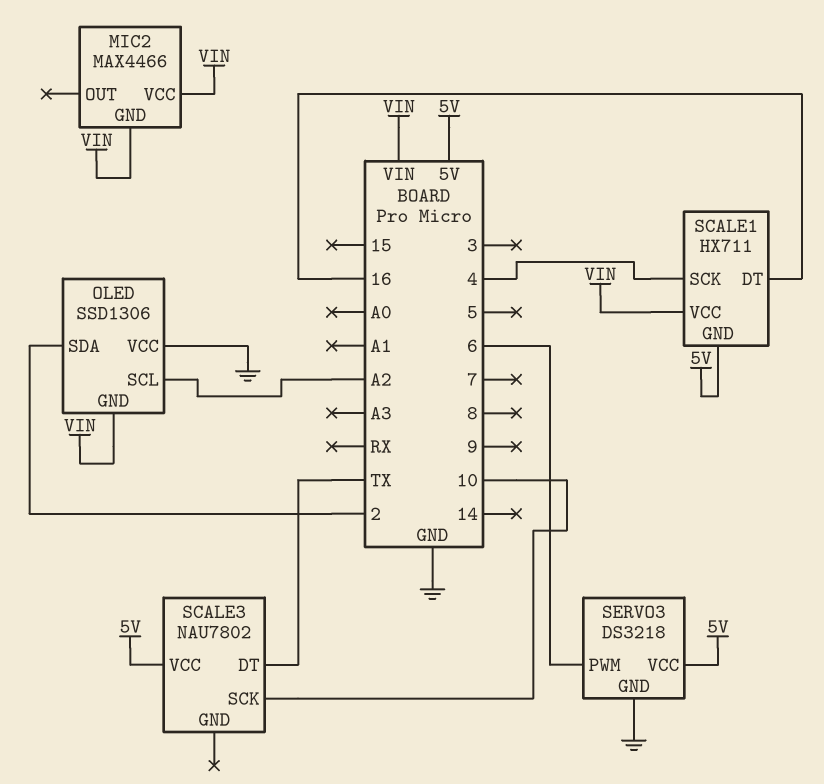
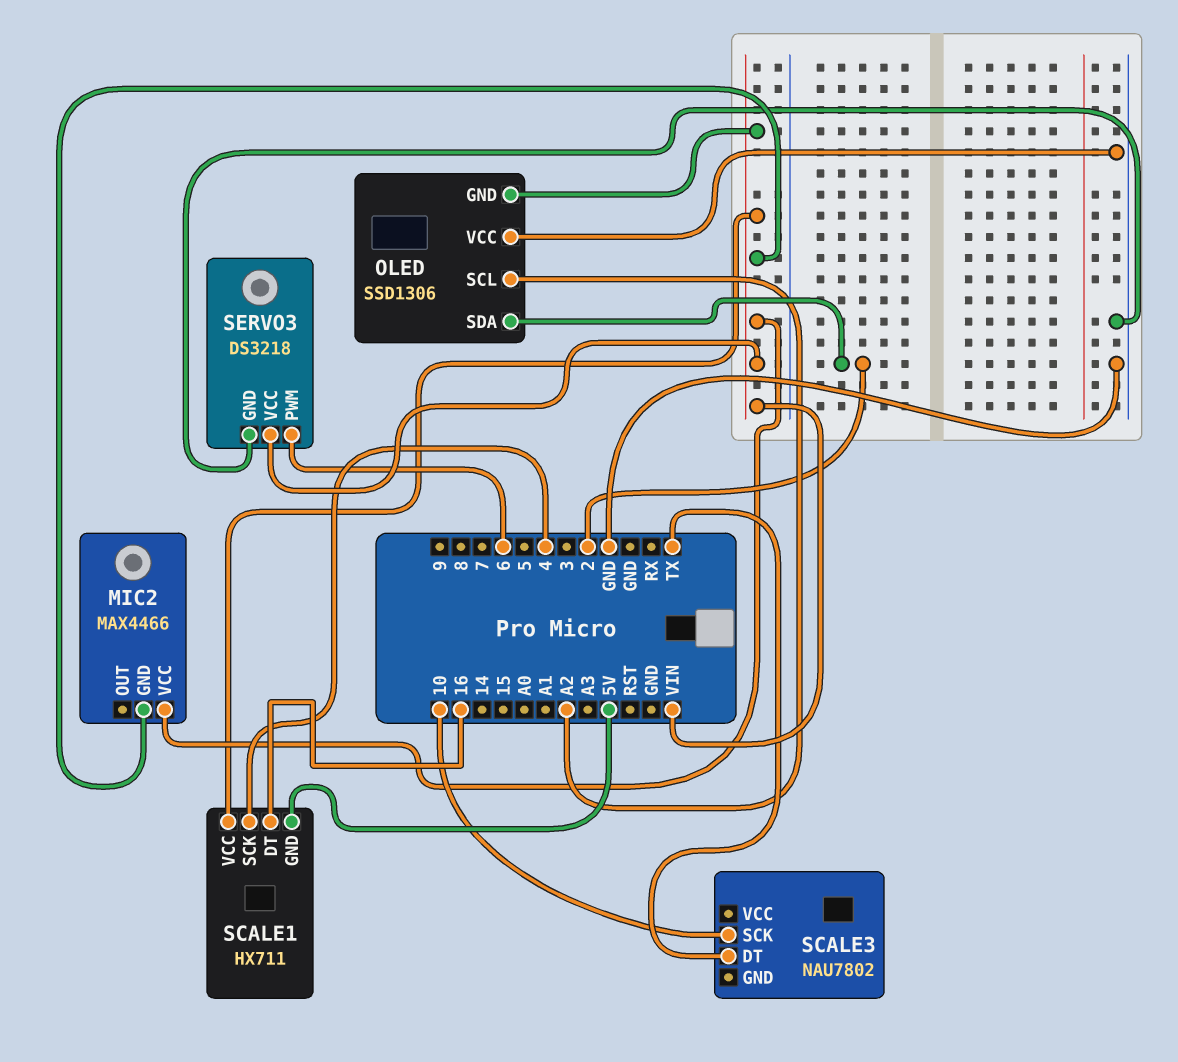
SCALE3 pin VCC: 5V -> none
SERVO3 pin VCC: 5V -> VIN

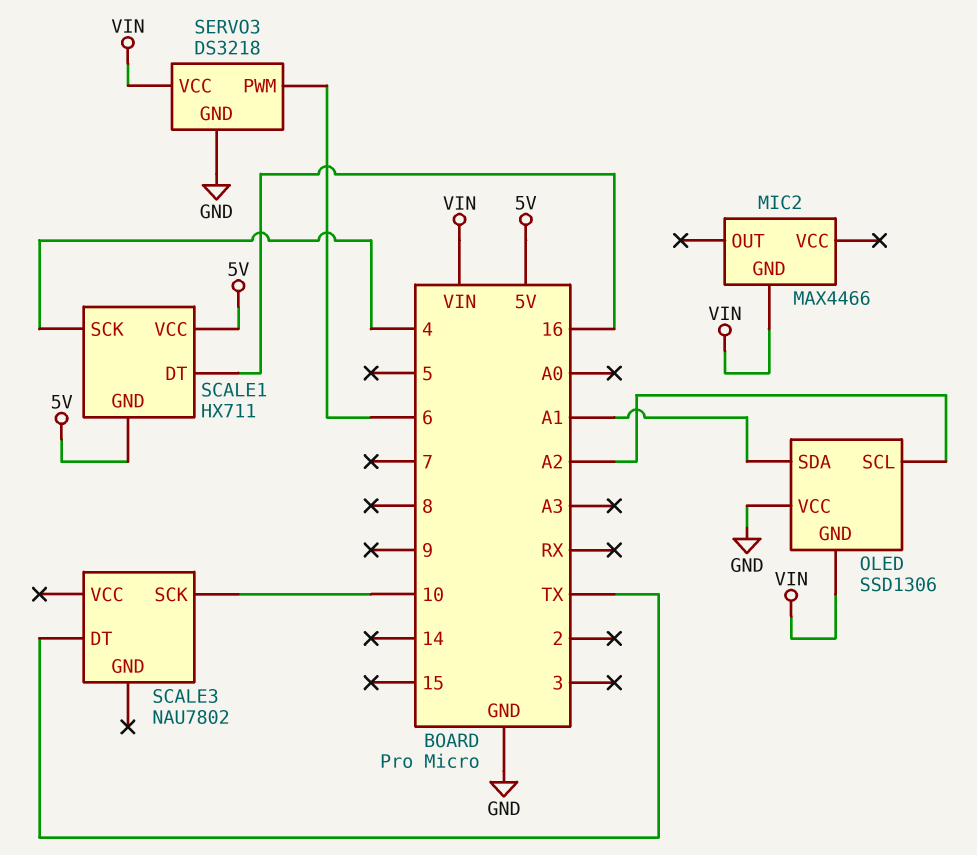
MIC2 pin VCC: VIN -> none
OLED pin SDA: 2 -> A1
SCALE1 pin VCC: VIN -> 5V

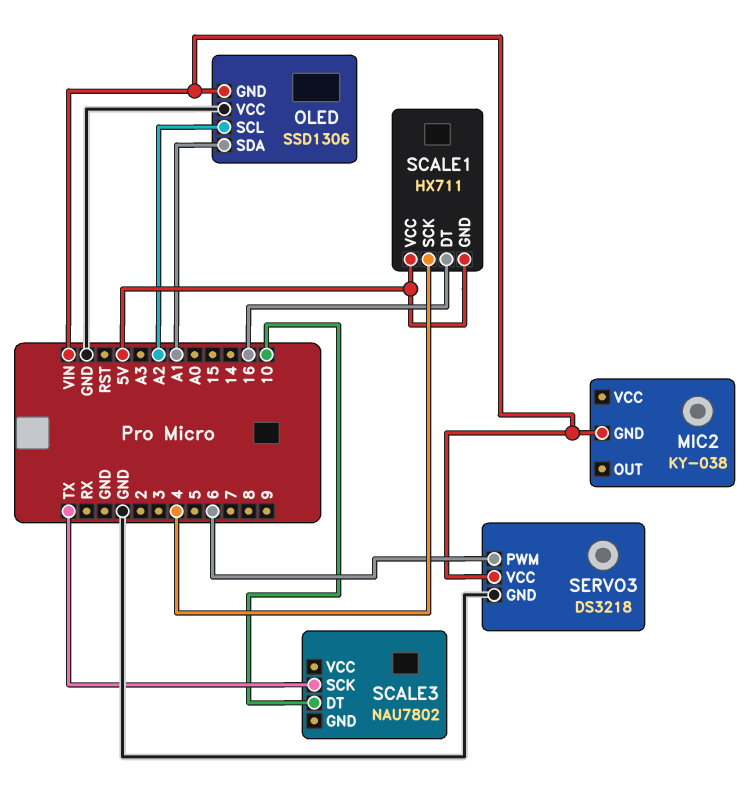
MIC2: MAX4466 -> KY-038
SCALE3 pin DT: TX -> 10
SCALE3 pin SCK: 10 -> TX

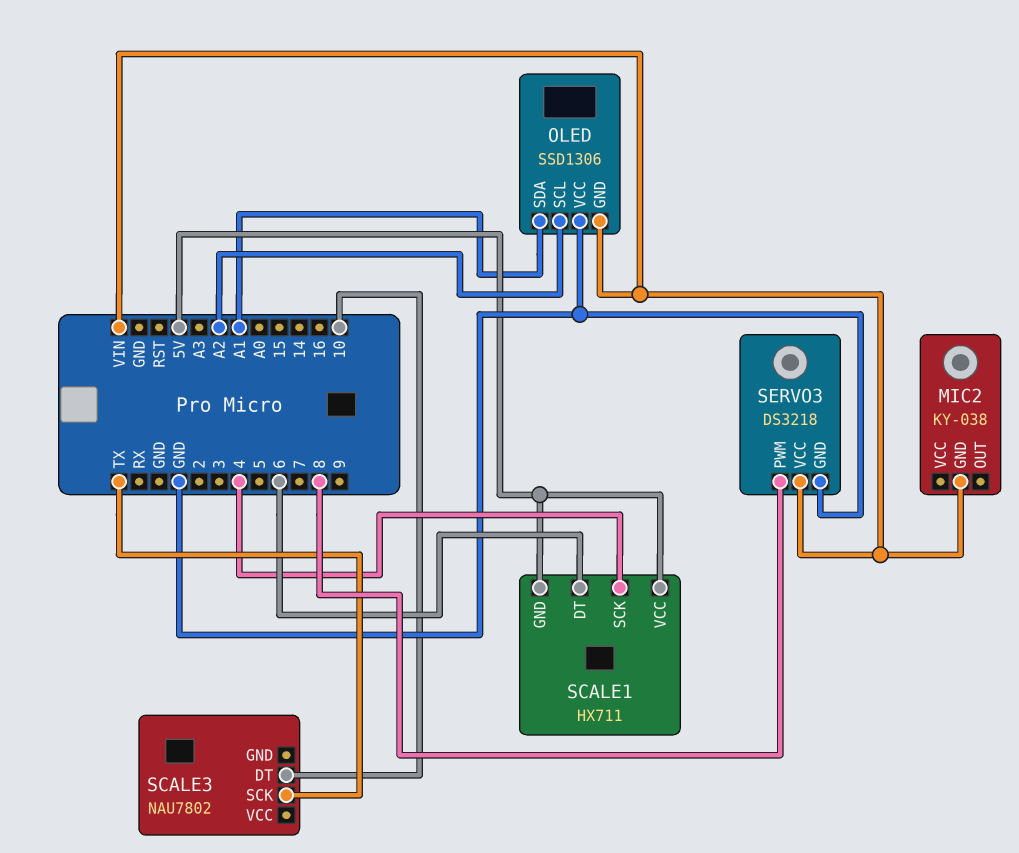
SCALE1 pin DT: 16 -> 6
SERVO3 pin PWM: 6 -> 8

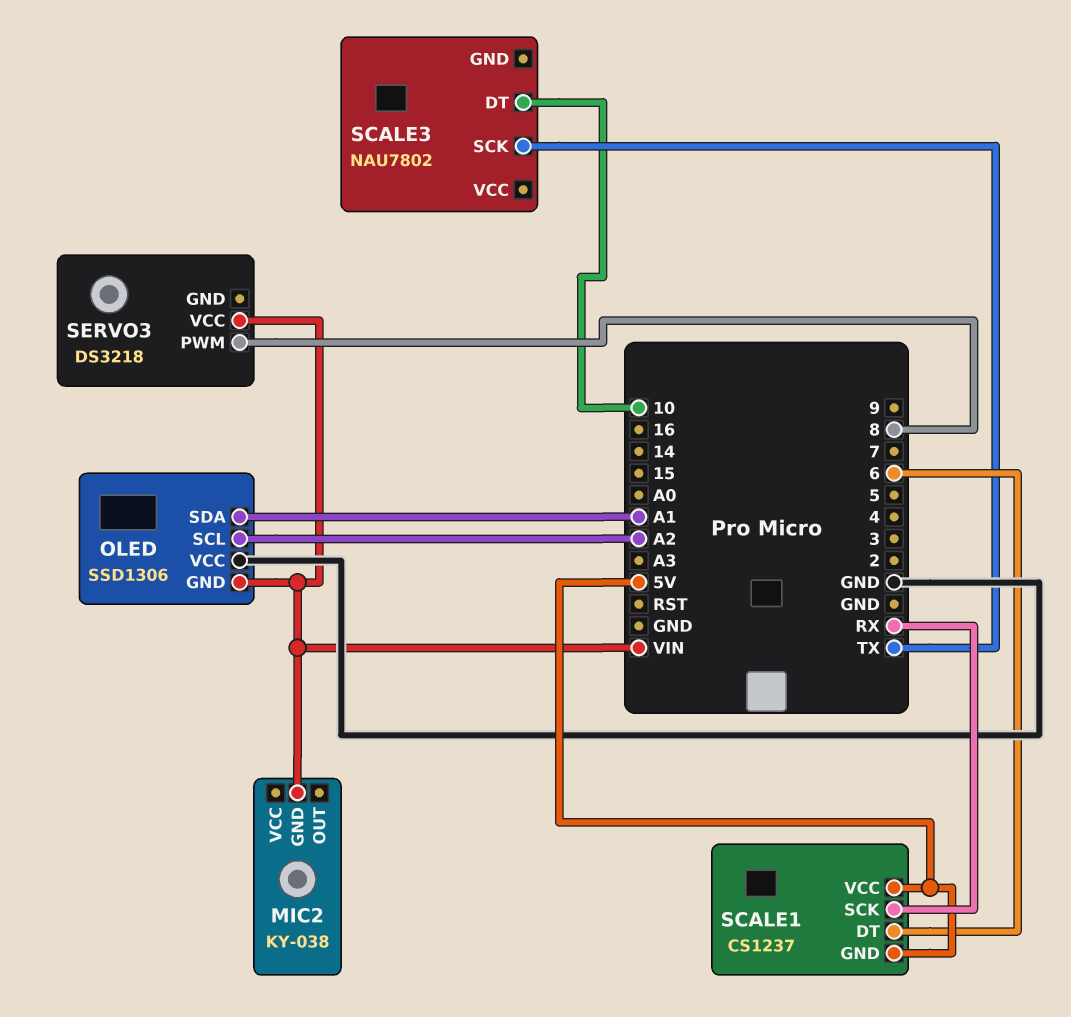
SCALE1: HX711 -> CS1237
SCALE1 pin SCK: 4 -> RX
SERVO3 pin GND: GND -> none

